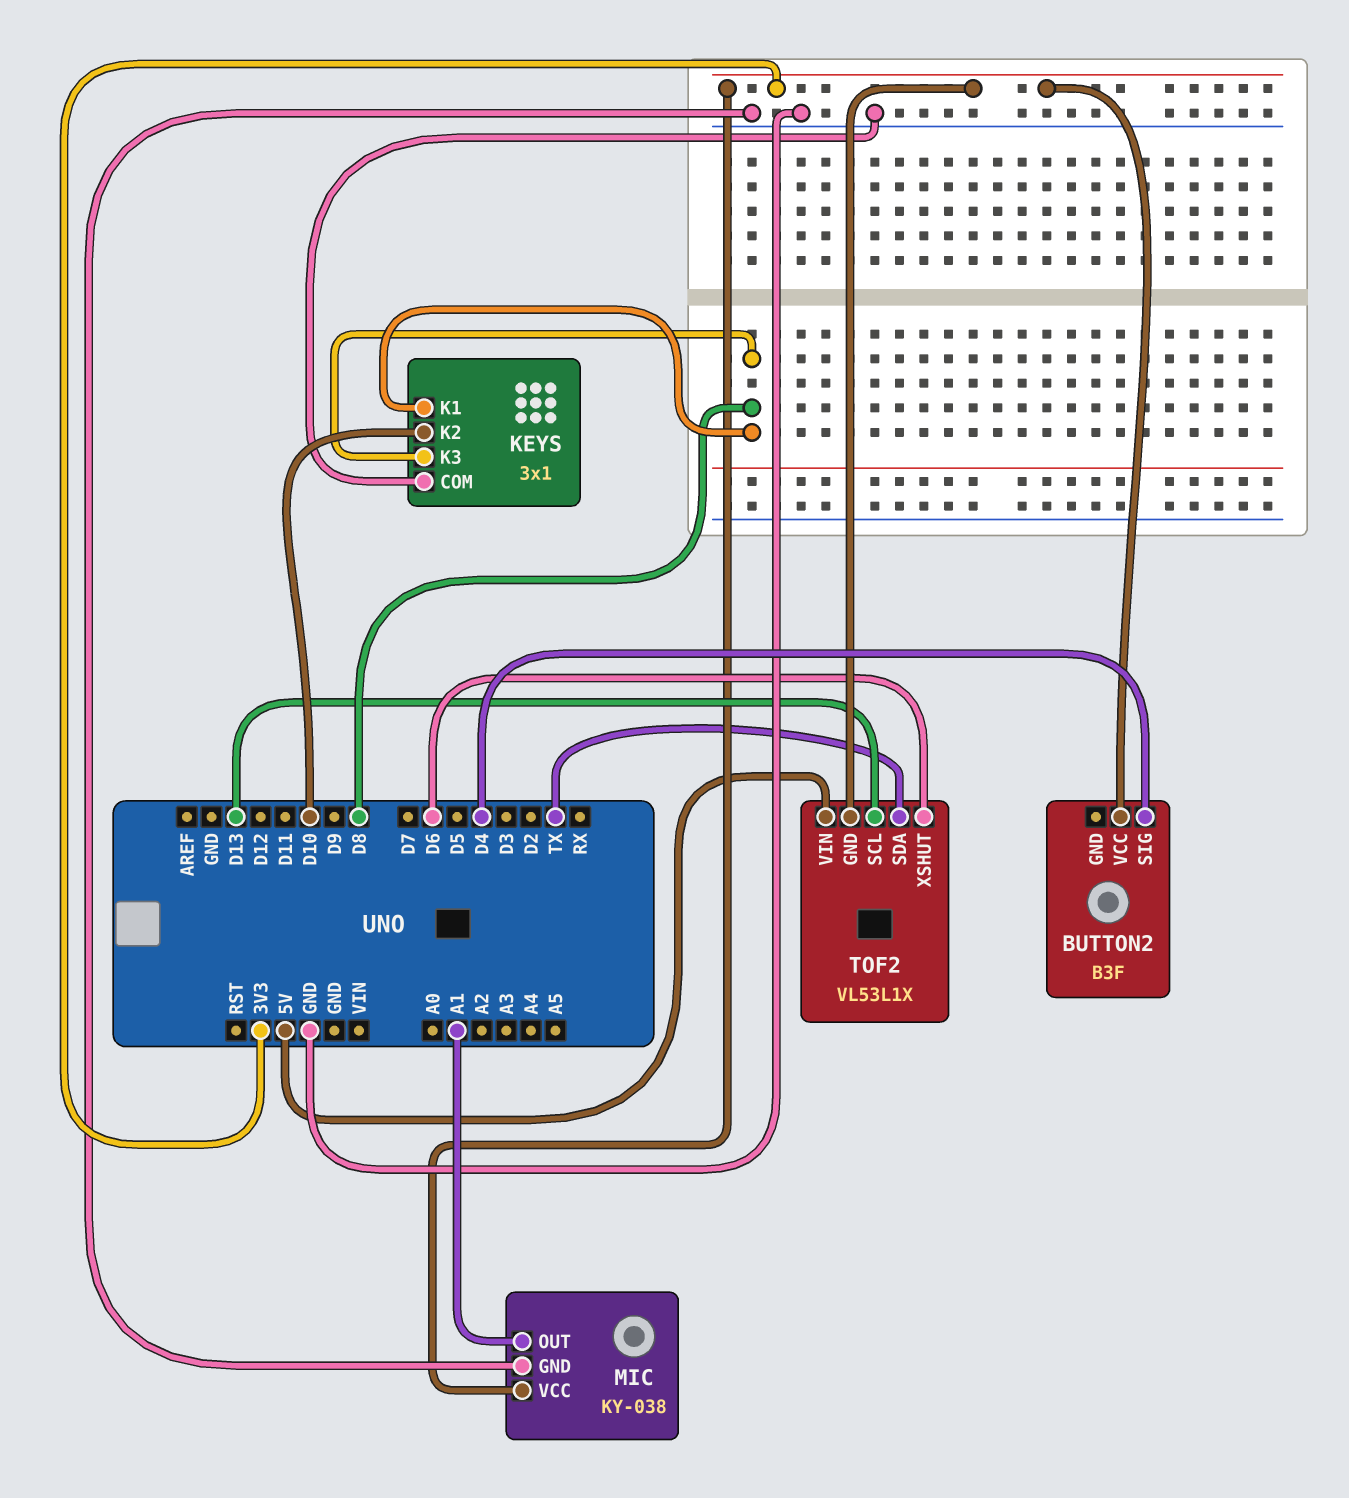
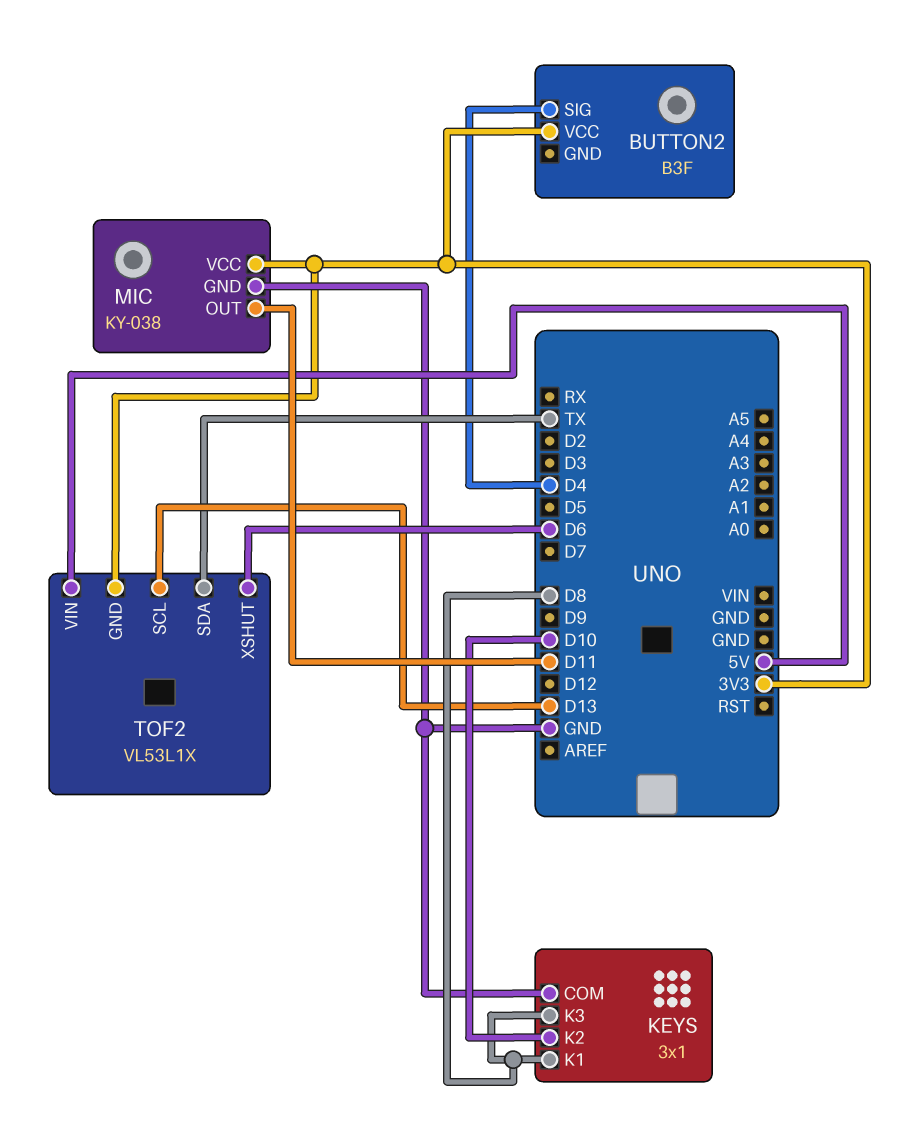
MIC pin OUT: A1 -> D11

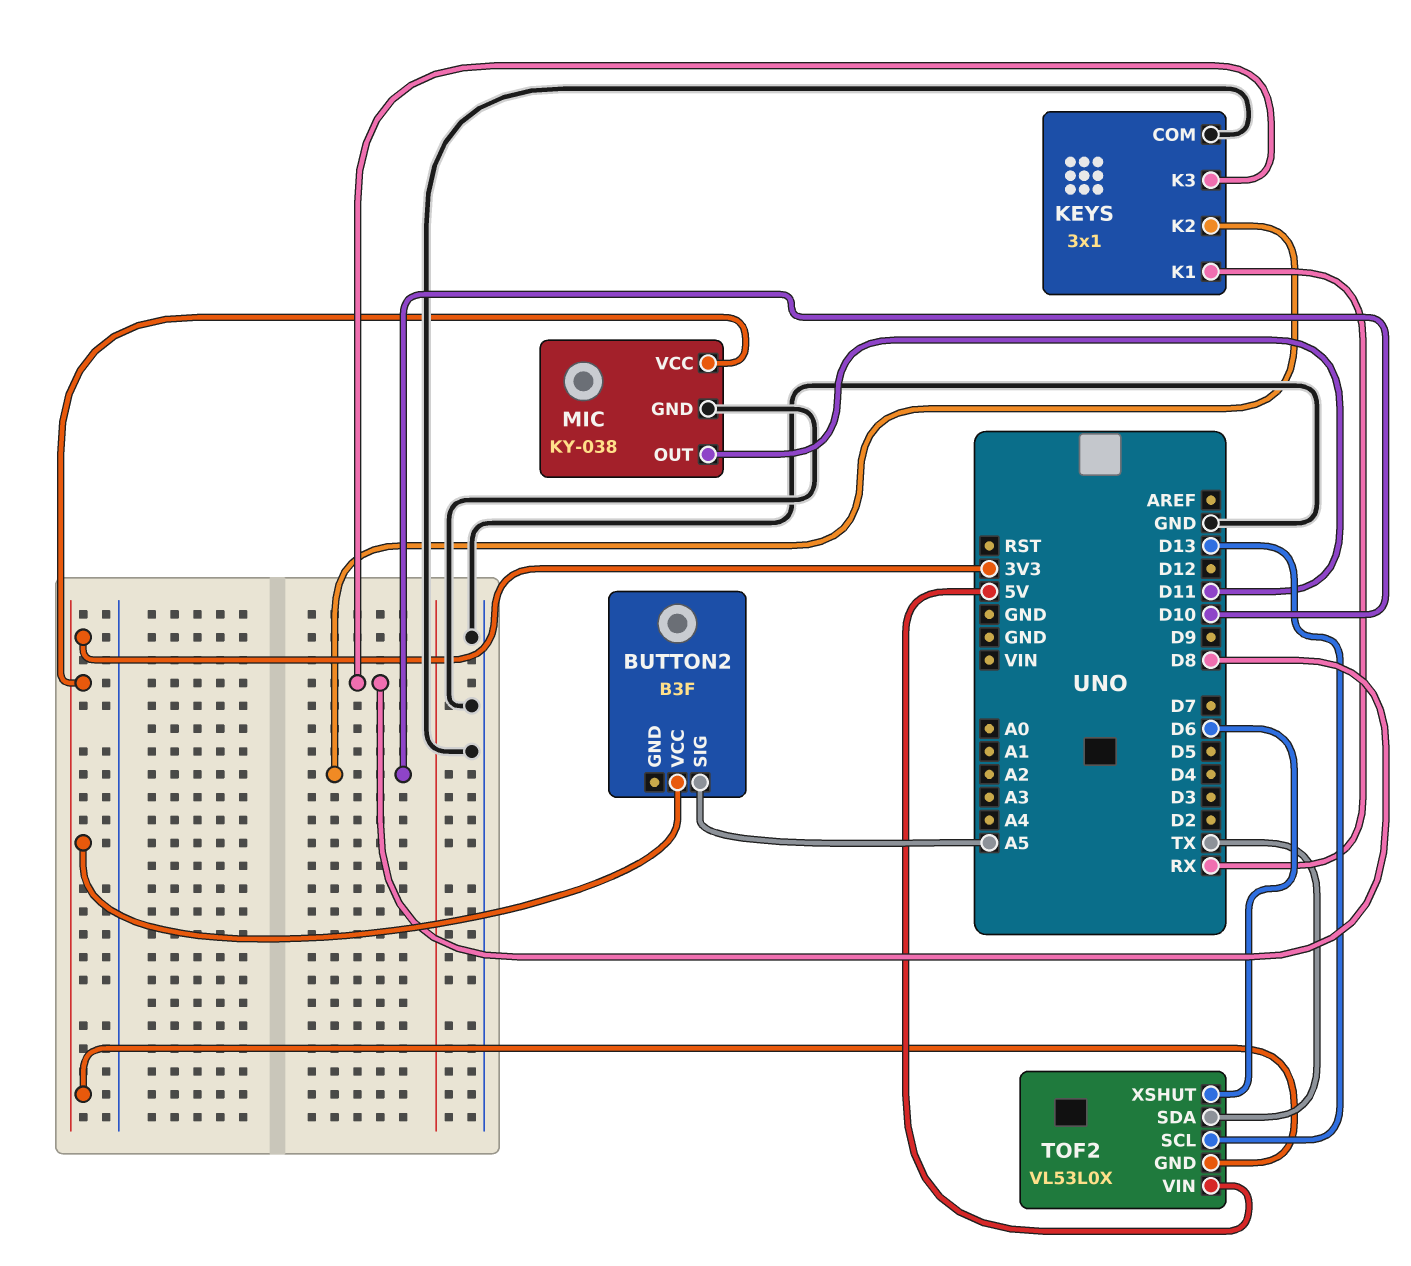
BUTTON2 pin SIG: D4 -> A5
KEYS pin K1: D8 -> RX
TOF2: VL53L1X -> VL53L0X

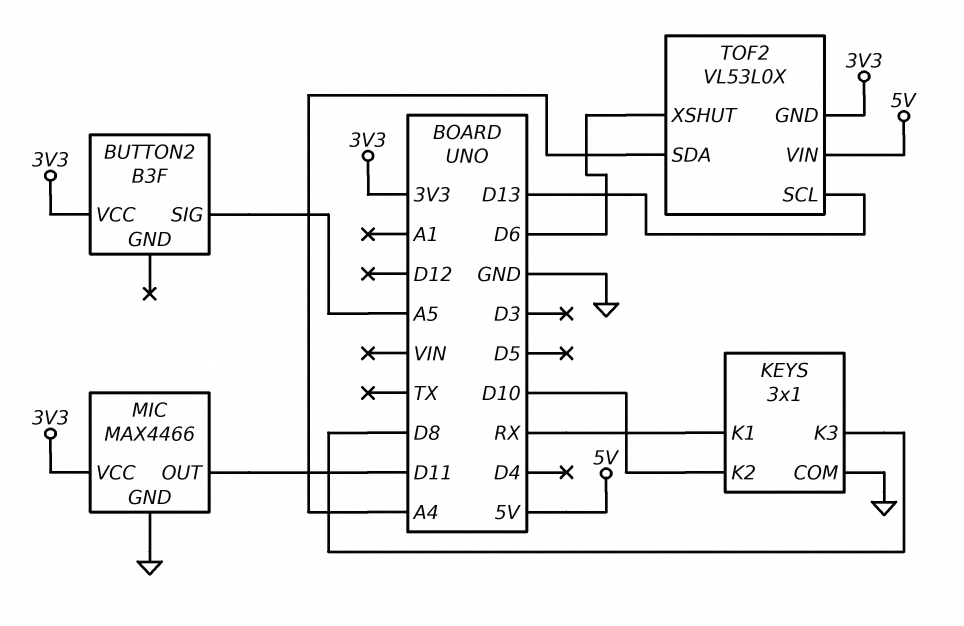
MIC: KY-038 -> MAX4466
TOF2 pin SDA: TX -> A4

